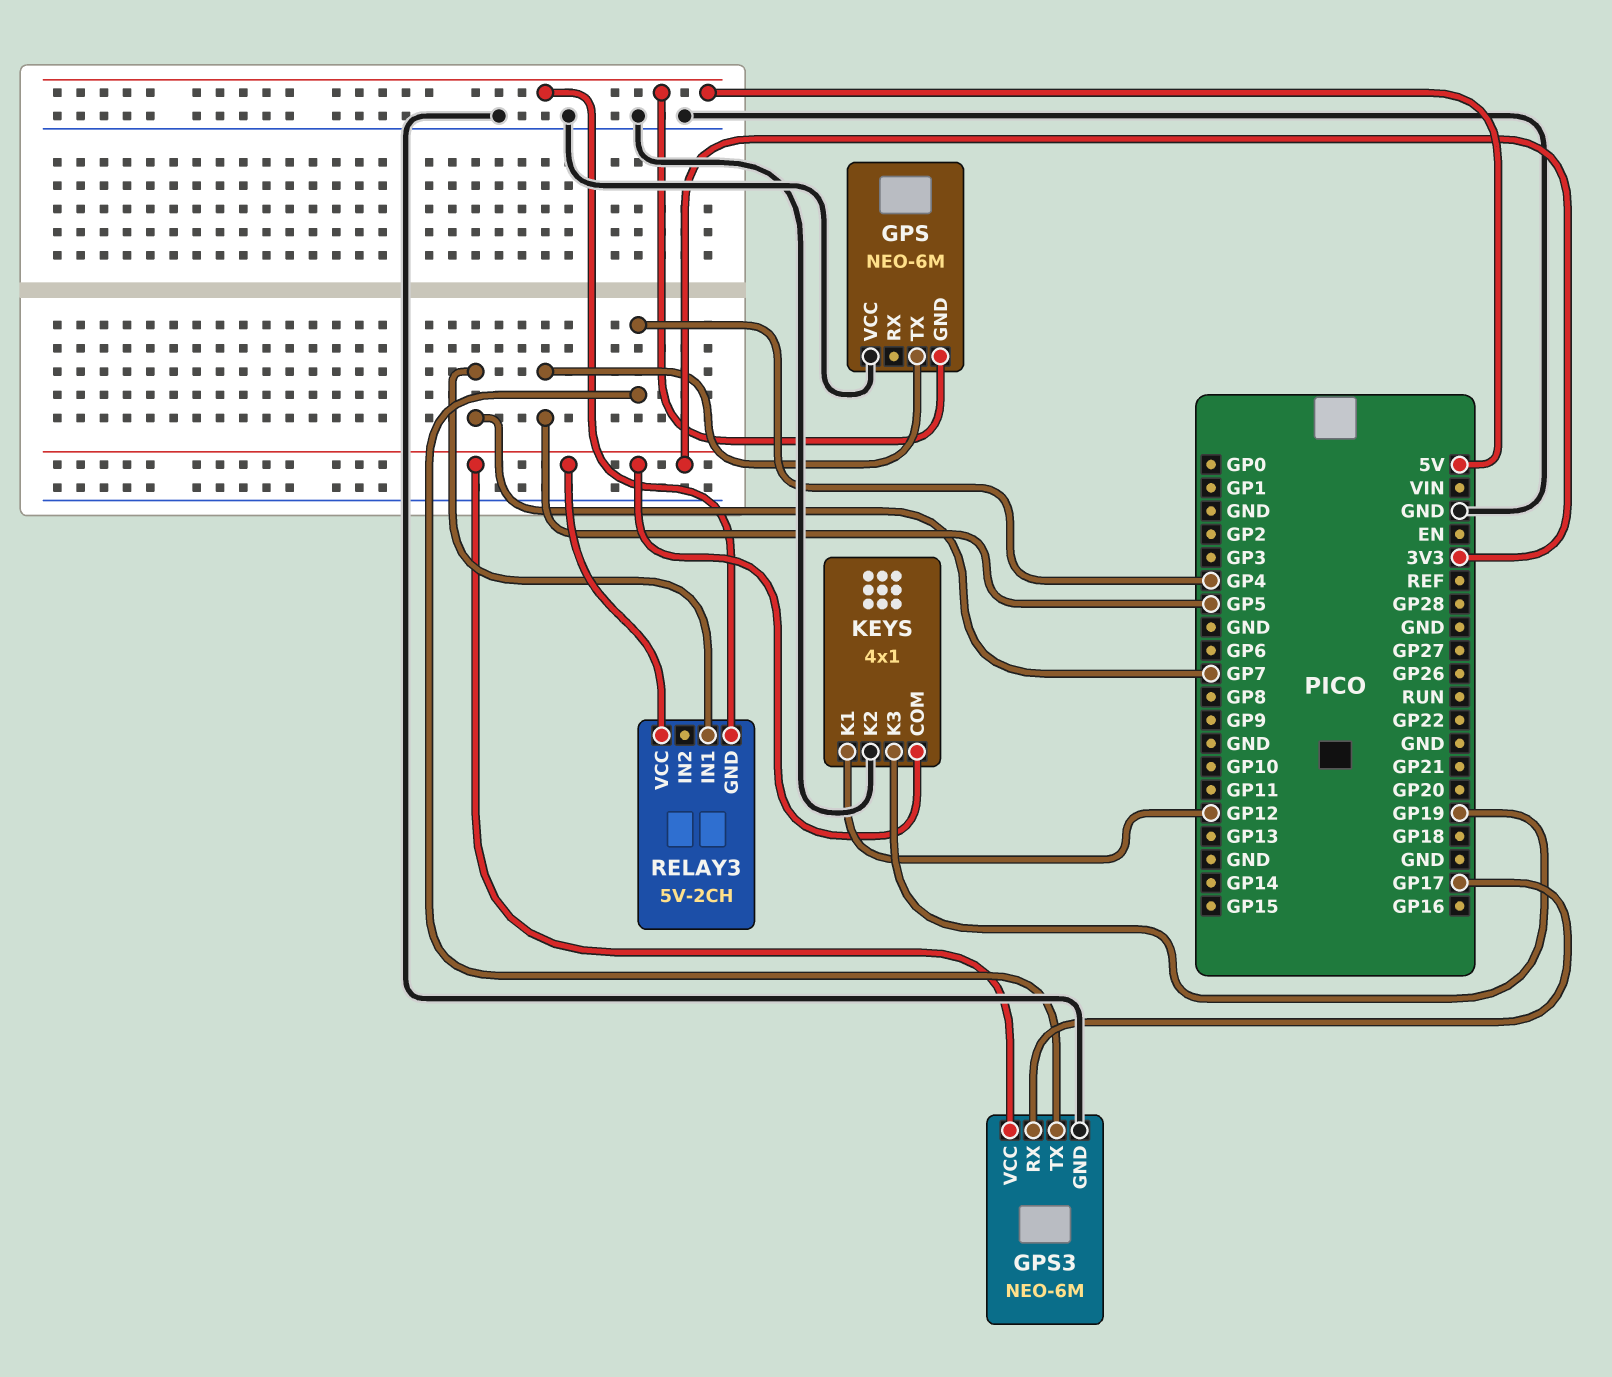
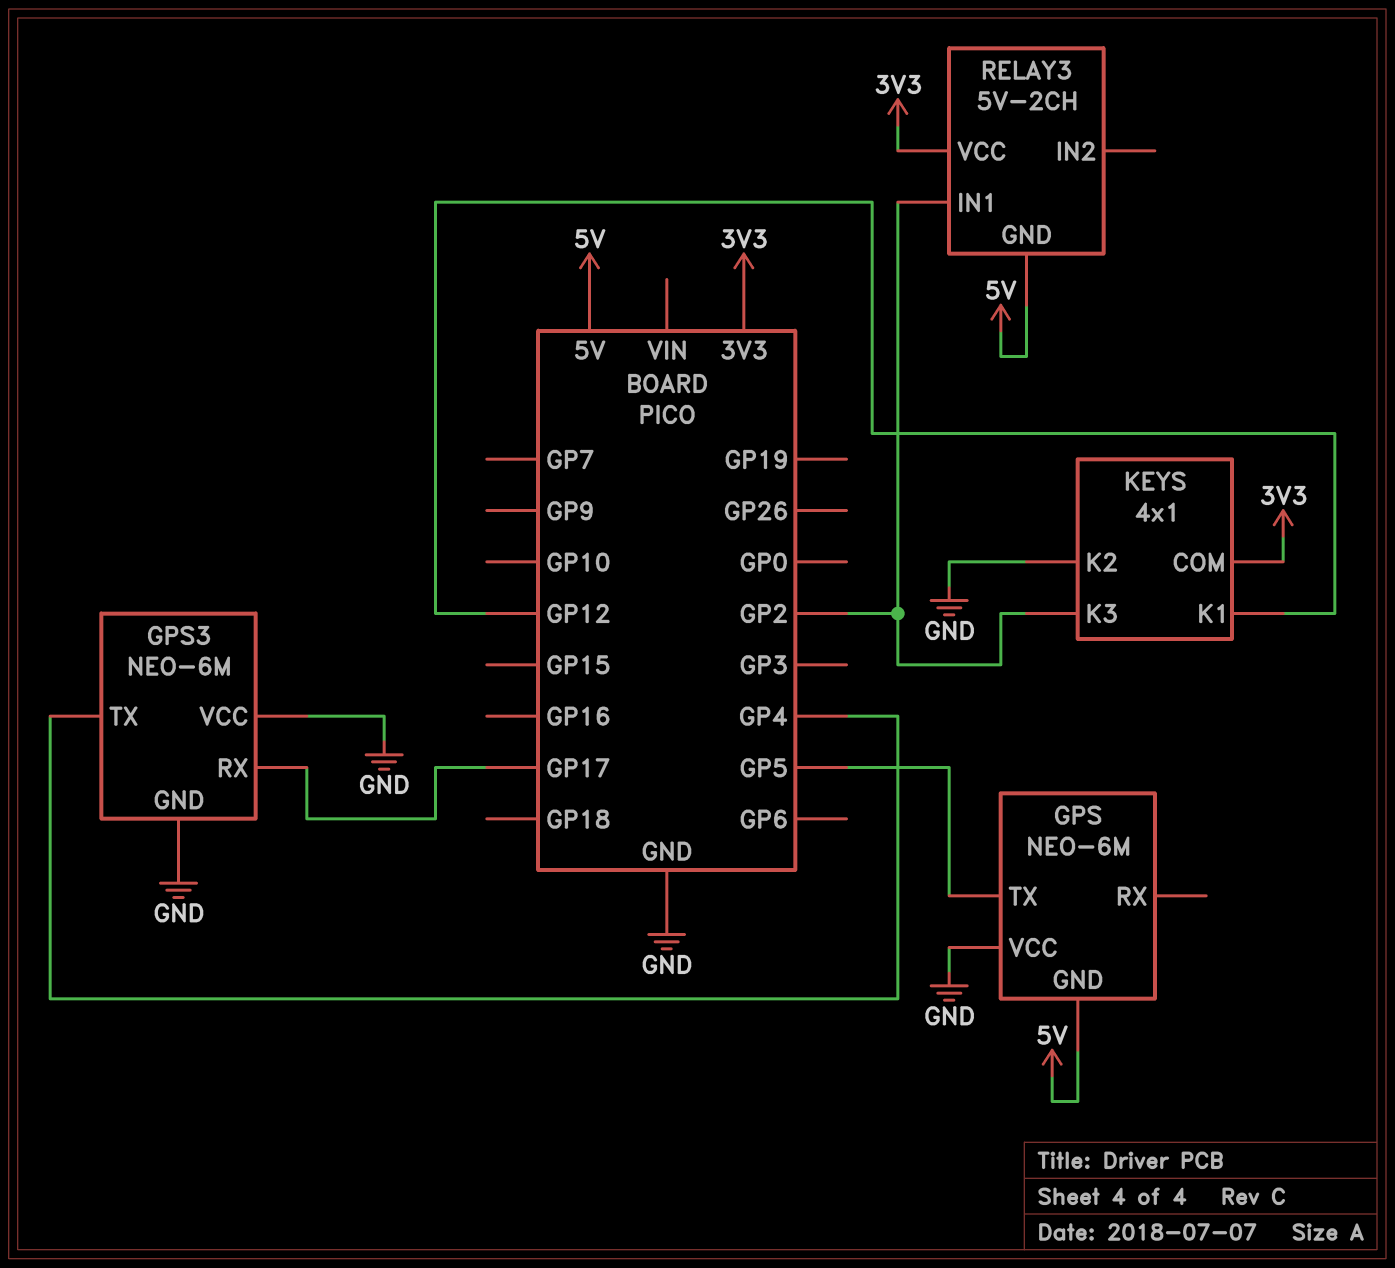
GPS3 pin VCC: 3V3 -> GND
KEYS pin K3: GP19 -> GP2
RELAY3 pin IN1: GP7 -> GP2

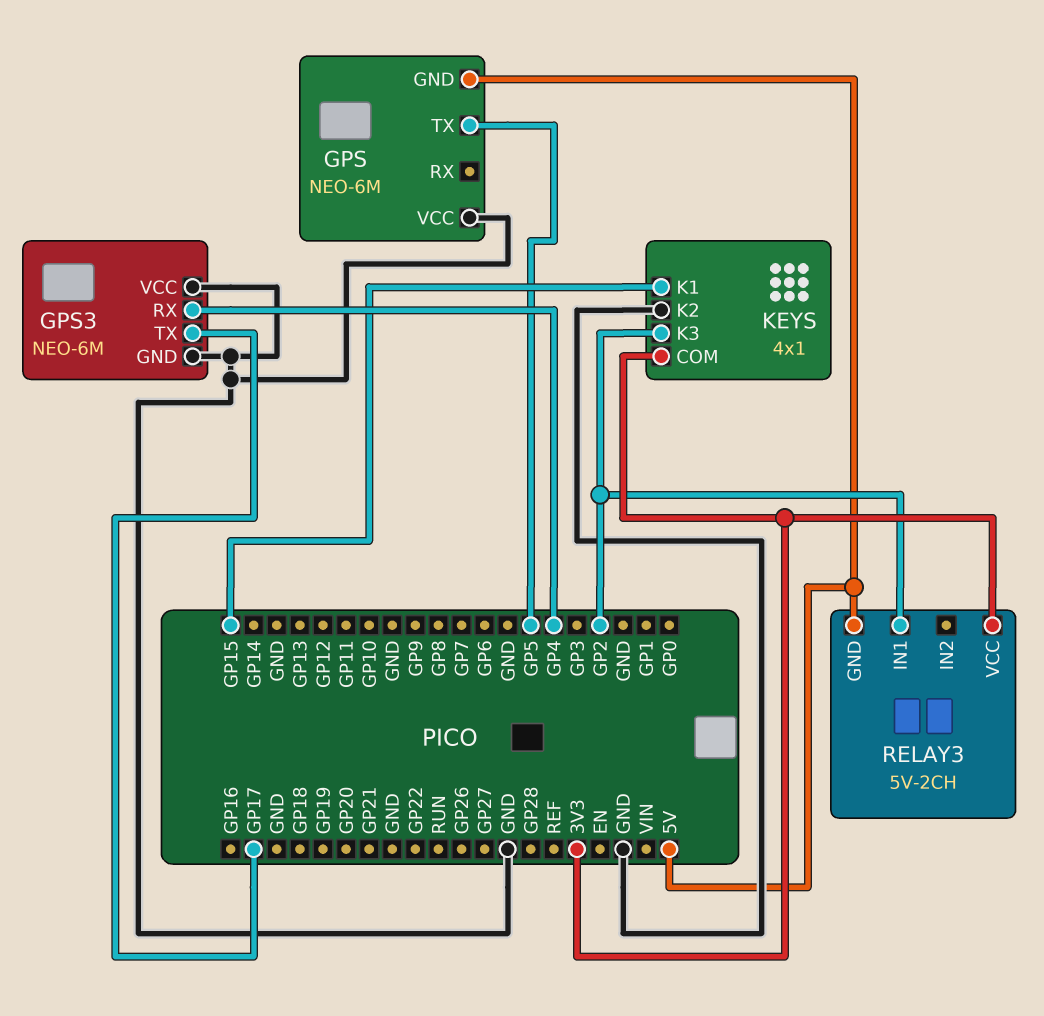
GPS3 pin RX: GP17 -> GP4
GPS3 pin TX: GP4 -> GP17
KEYS pin K1: GP12 -> GP15

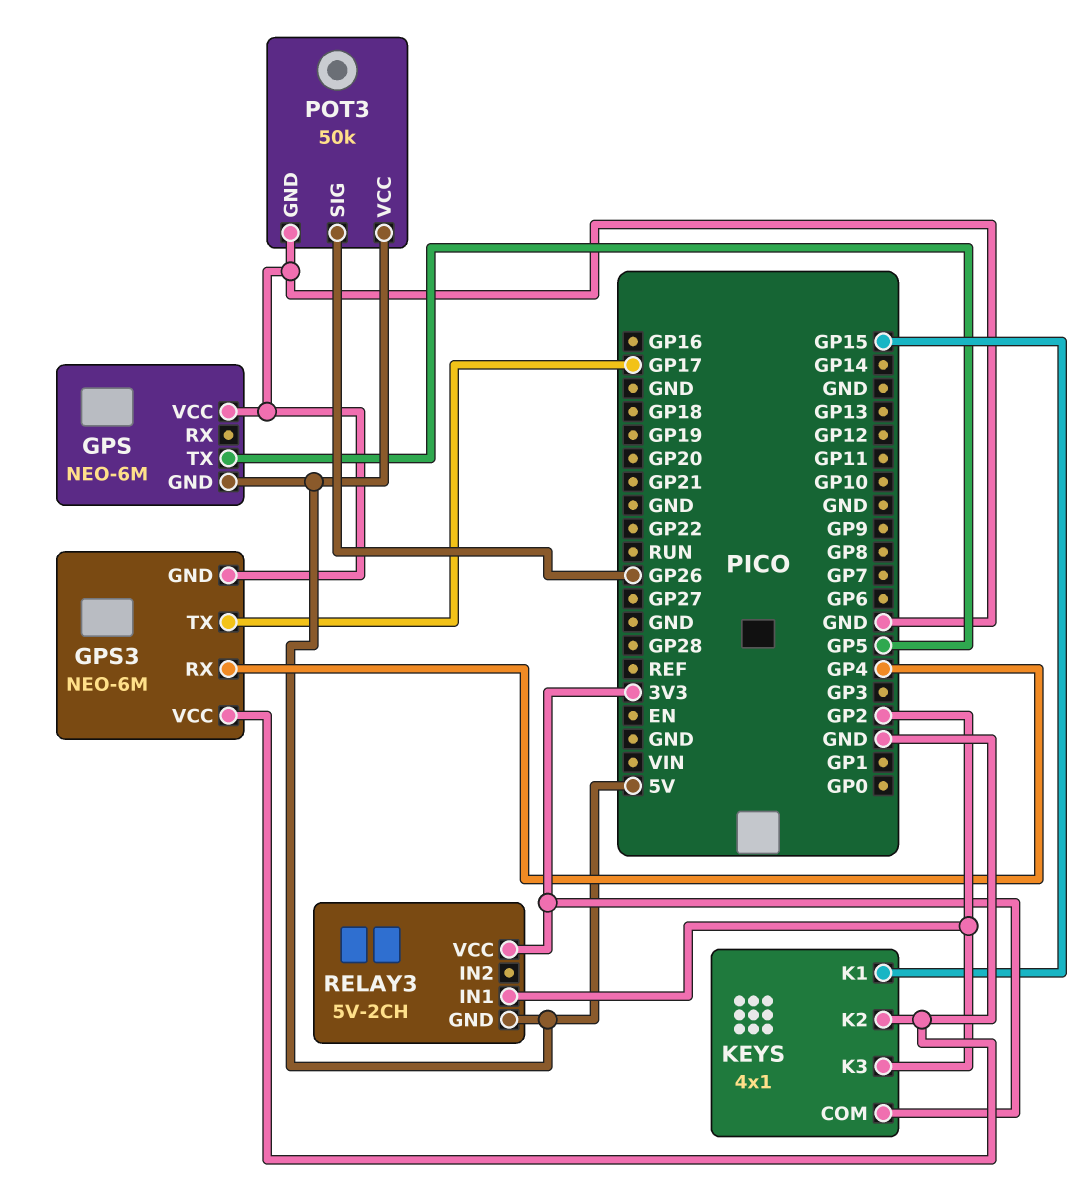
POT3: none -> 50k
POT3 pin GND: none -> GND
POT3 pin SIG: none -> GP26
POT3 pin VCC: none -> 5V

